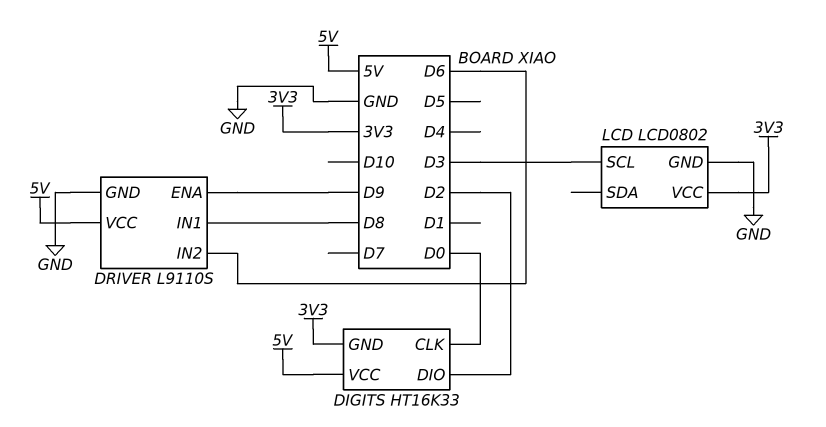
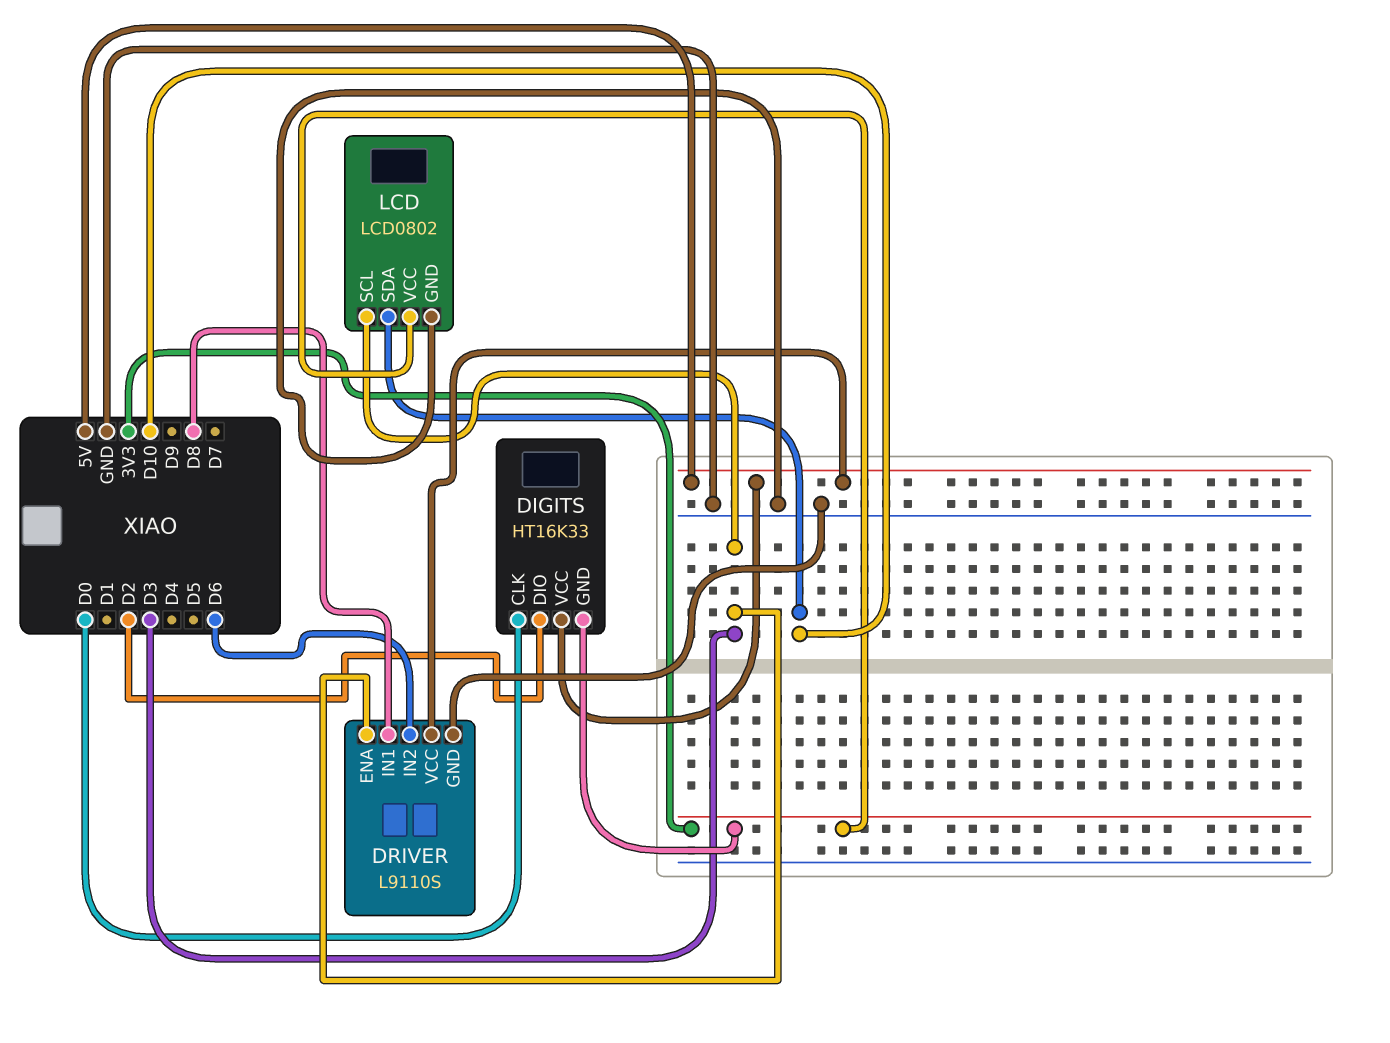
DRIVER pin ENA: D9 -> D3
LCD pin SDA: none -> D10

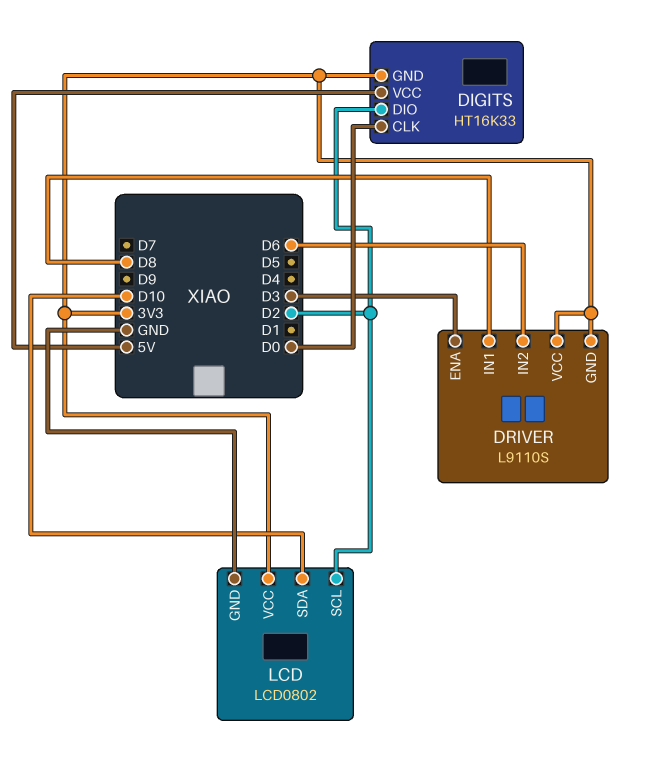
DRIVER pin GND: GND -> 3V3
DRIVER pin VCC: 5V -> 3V3
LCD pin SCL: D3 -> D2

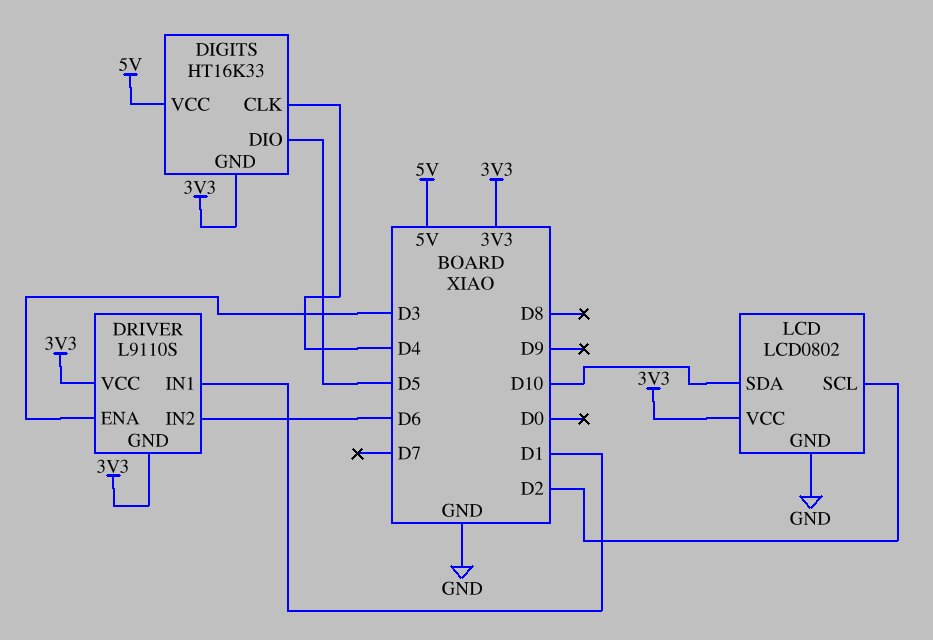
DIGITS pin CLK: D0 -> D4
DIGITS pin DIO: D2 -> D5
DRIVER pin IN1: D8 -> D1

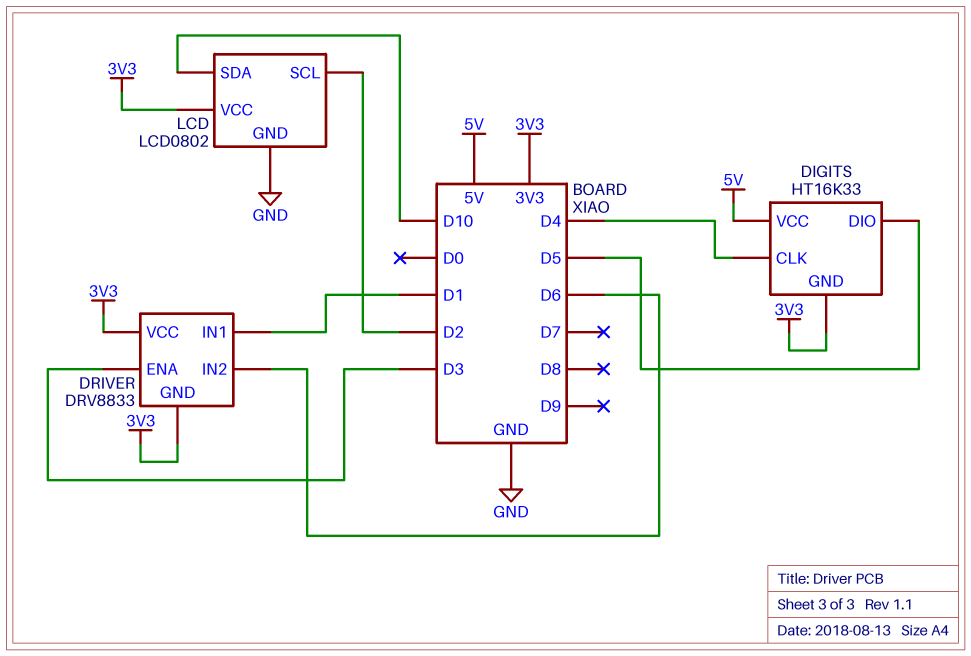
DRIVER: L9110S -> DRV8833

